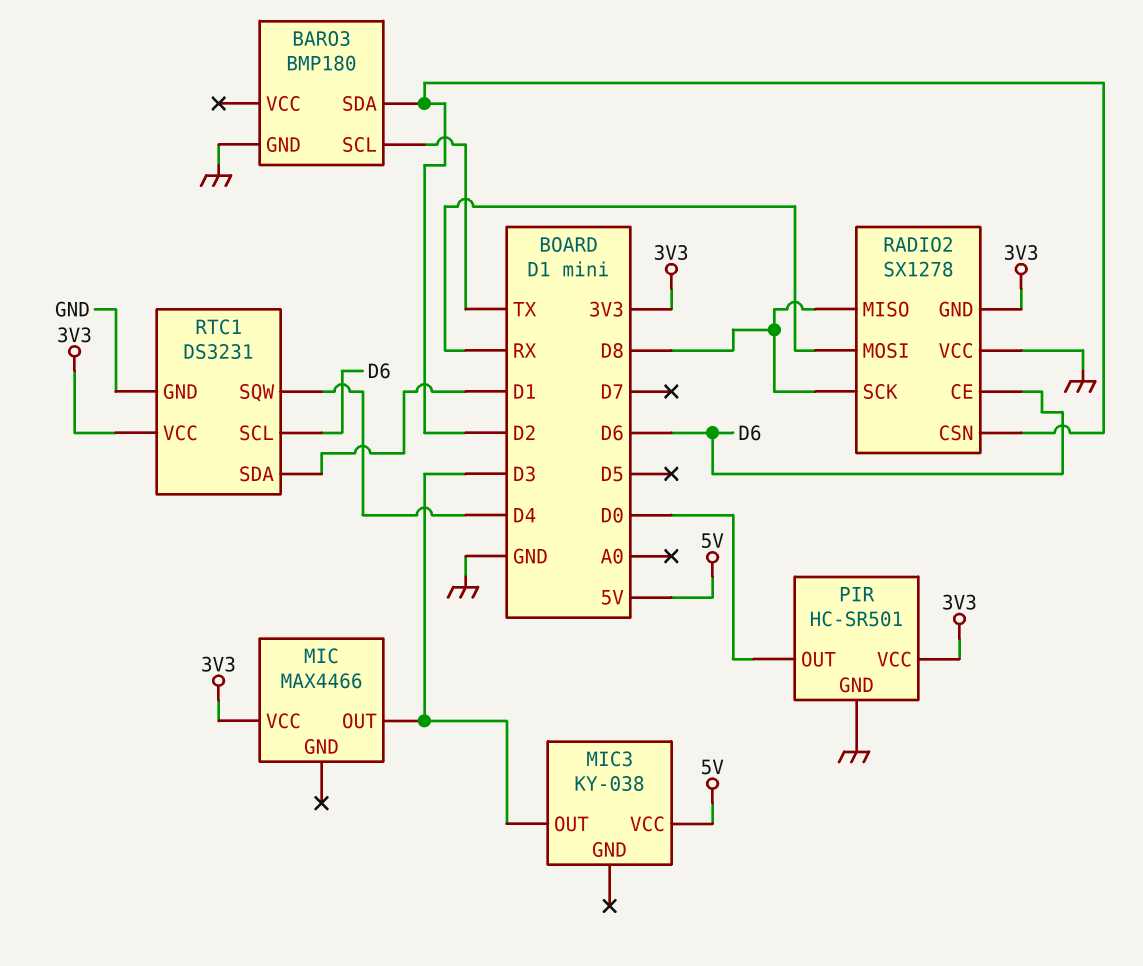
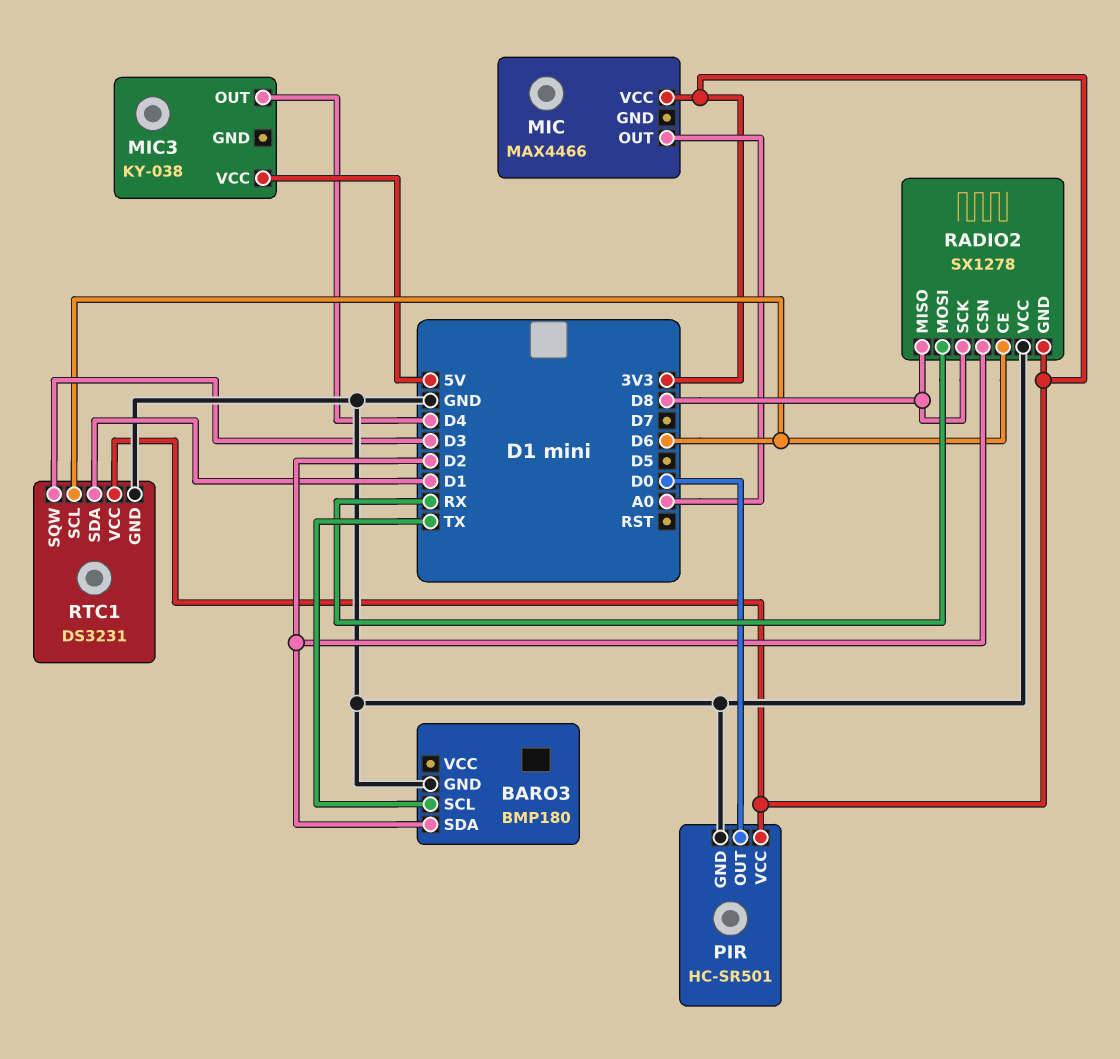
MIC pin OUT: D3 -> A0
MIC3 pin OUT: D3 -> D4
RTC1 pin SQW: D4 -> D3

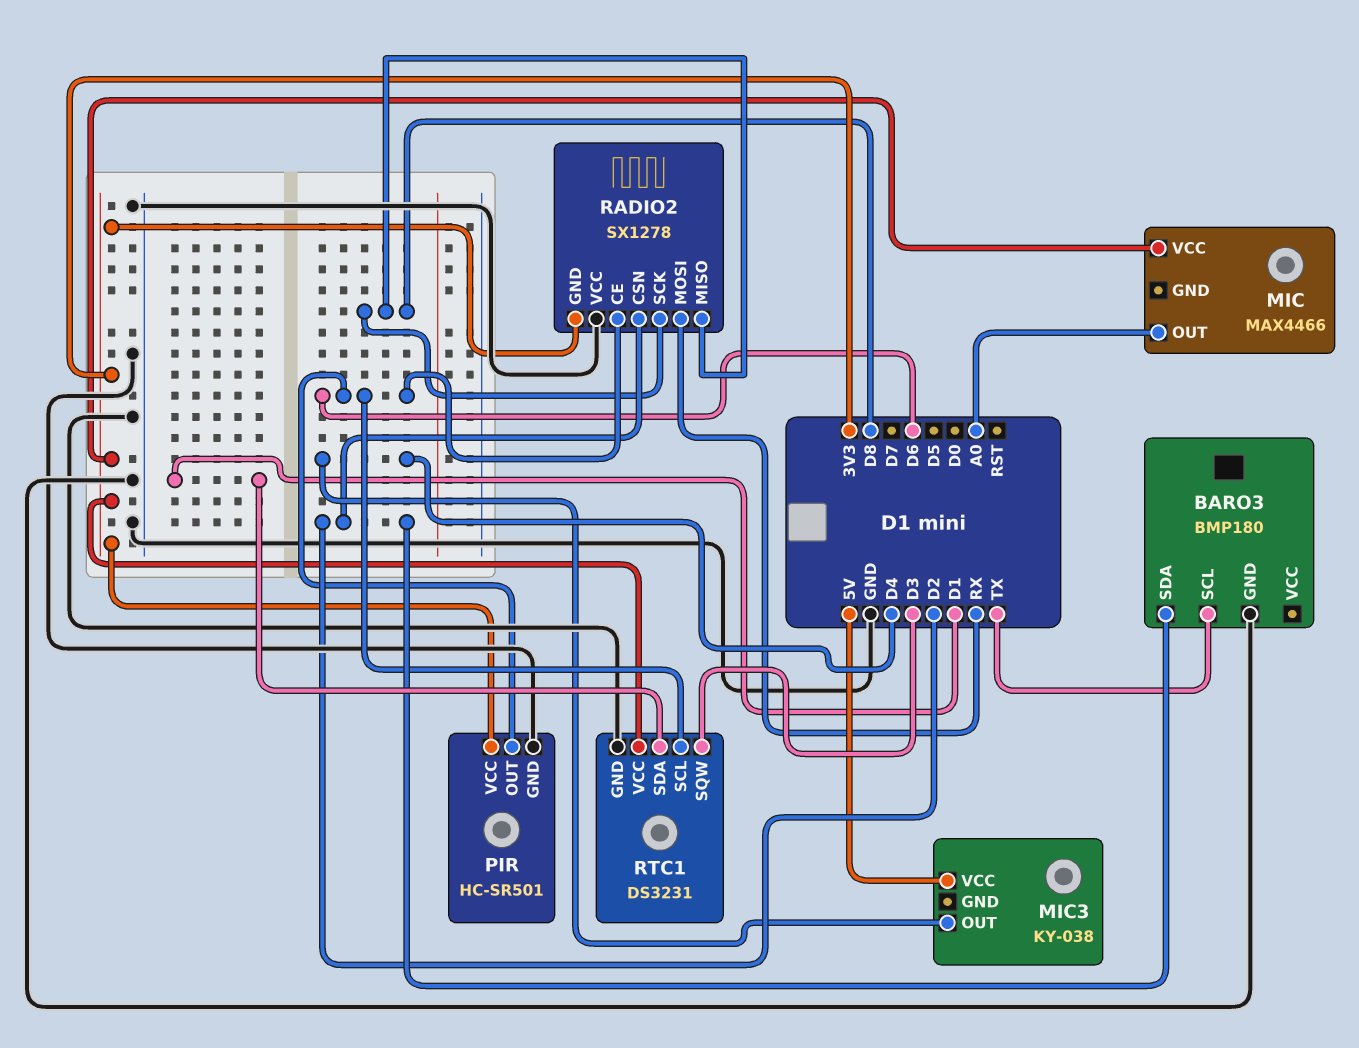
PIR pin OUT: D0 -> D6

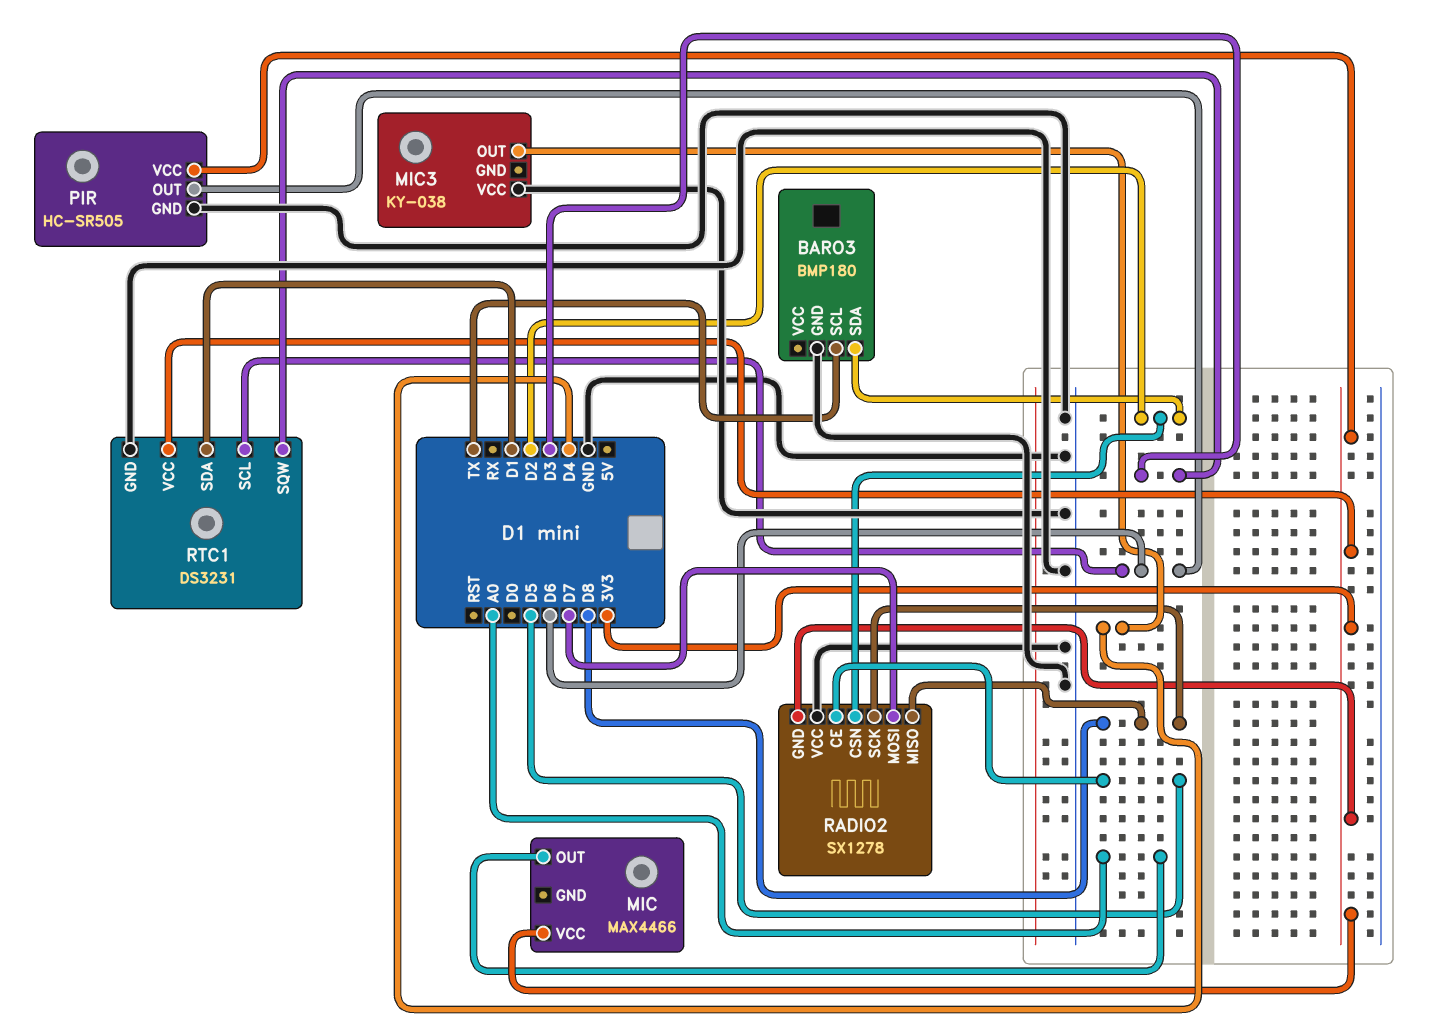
MIC3 pin VCC: 5V -> GND
PIR: HC-SR501 -> HC-SR505
RADIO2 pin CE: D6 -> D5
RADIO2 pin MOSI: RX -> D7

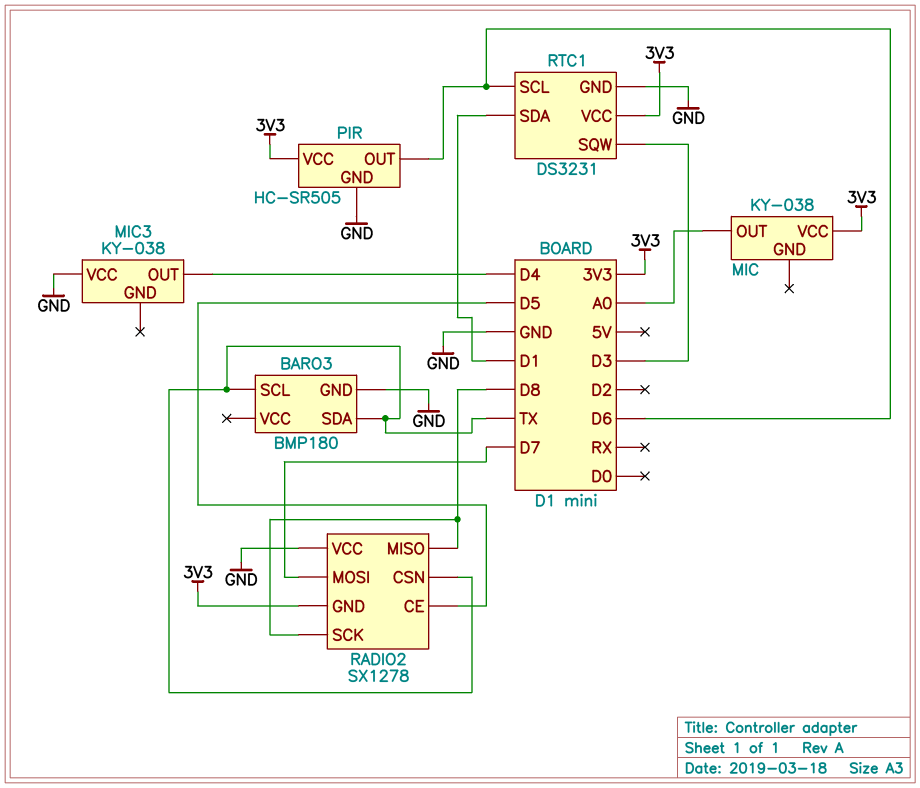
BARO3 pin SDA: D2 -> TX
MIC: MAX4466 -> KY-038
RADIO2 pin CSN: D2 -> TX

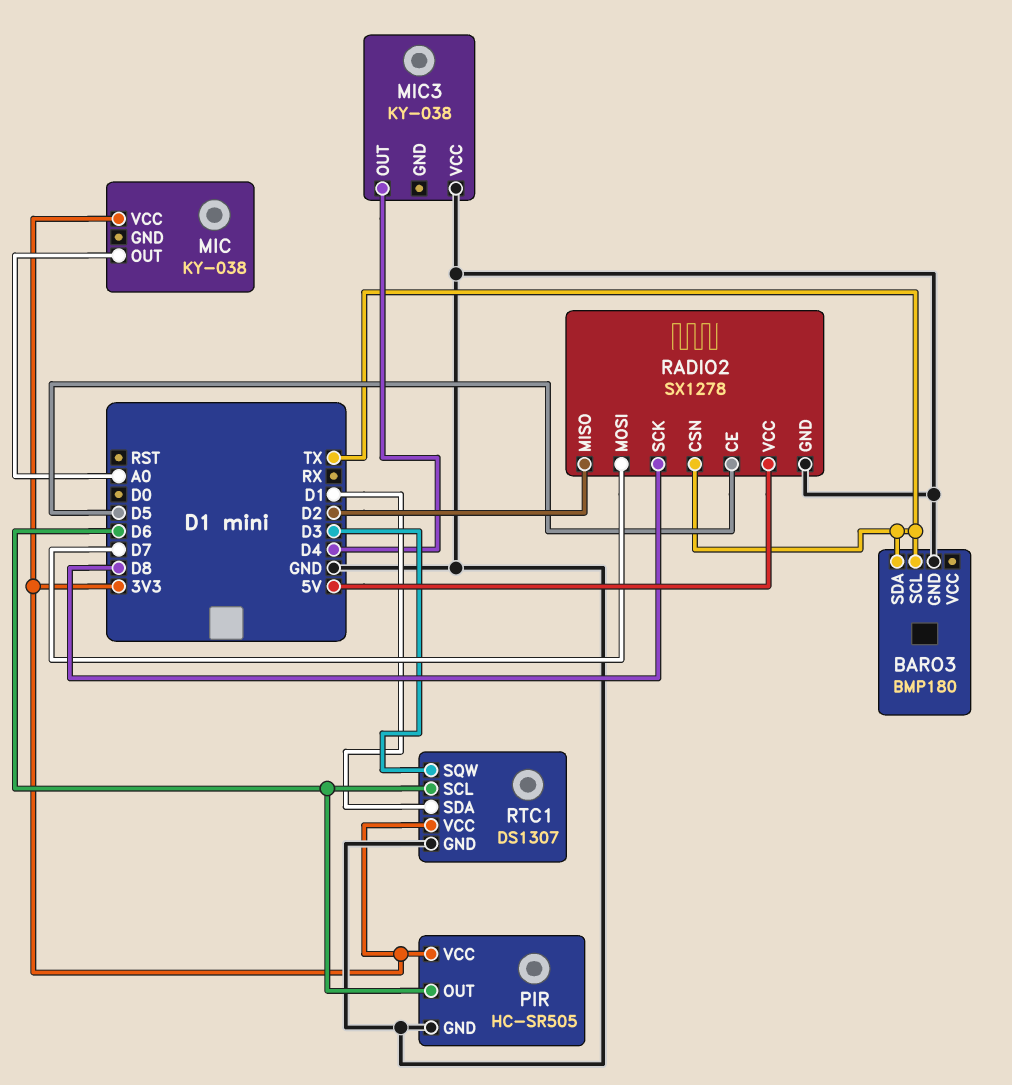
RADIO2 pin GND: 3V3 -> GND
RADIO2 pin MISO: D8 -> D2
RADIO2 pin VCC: GND -> 5V
RTC1: DS3231 -> DS1307

